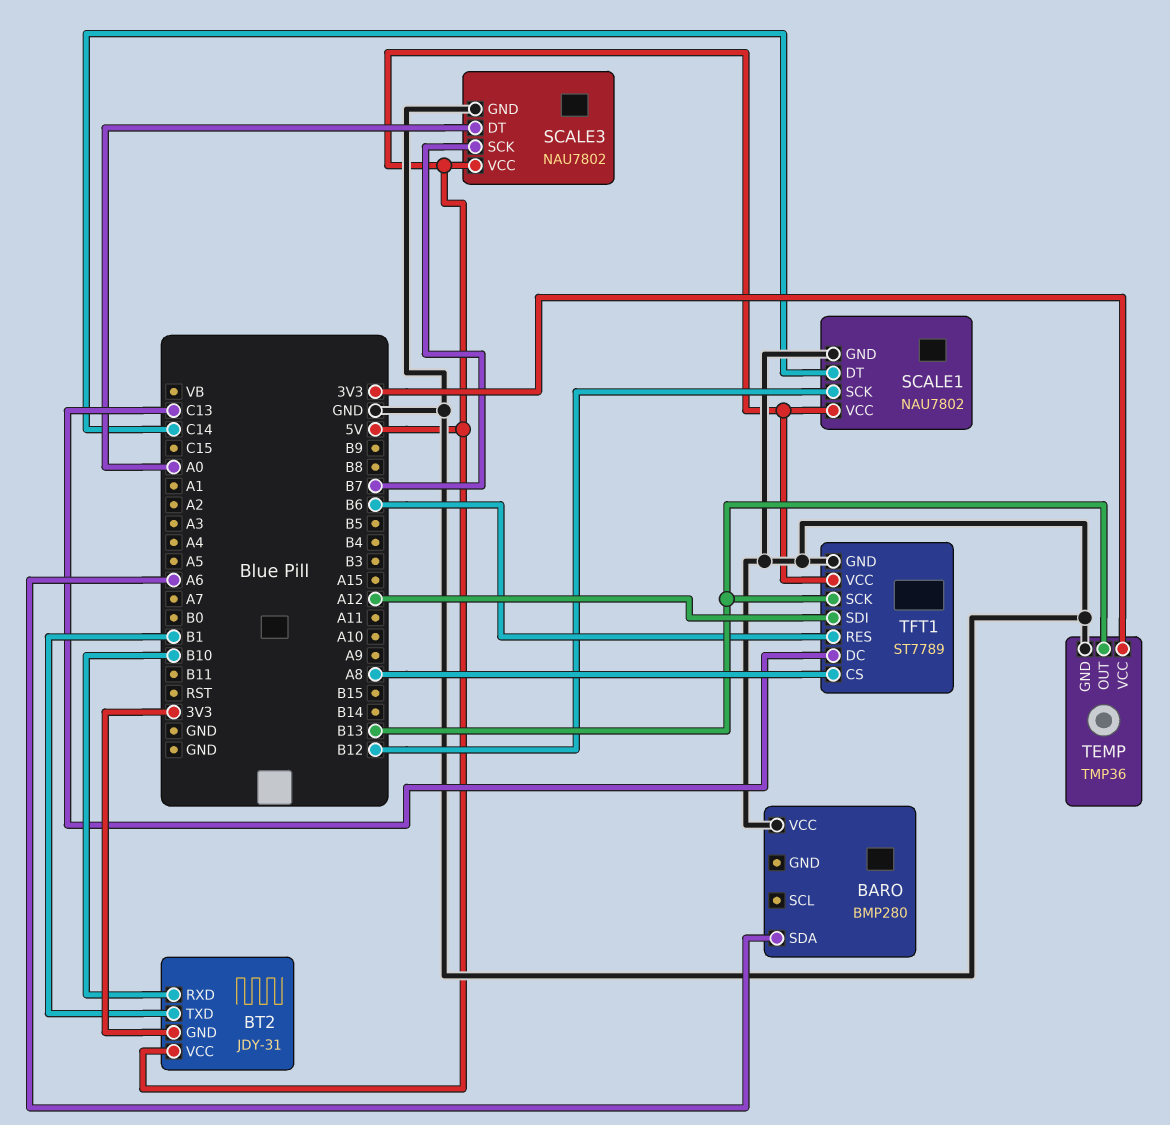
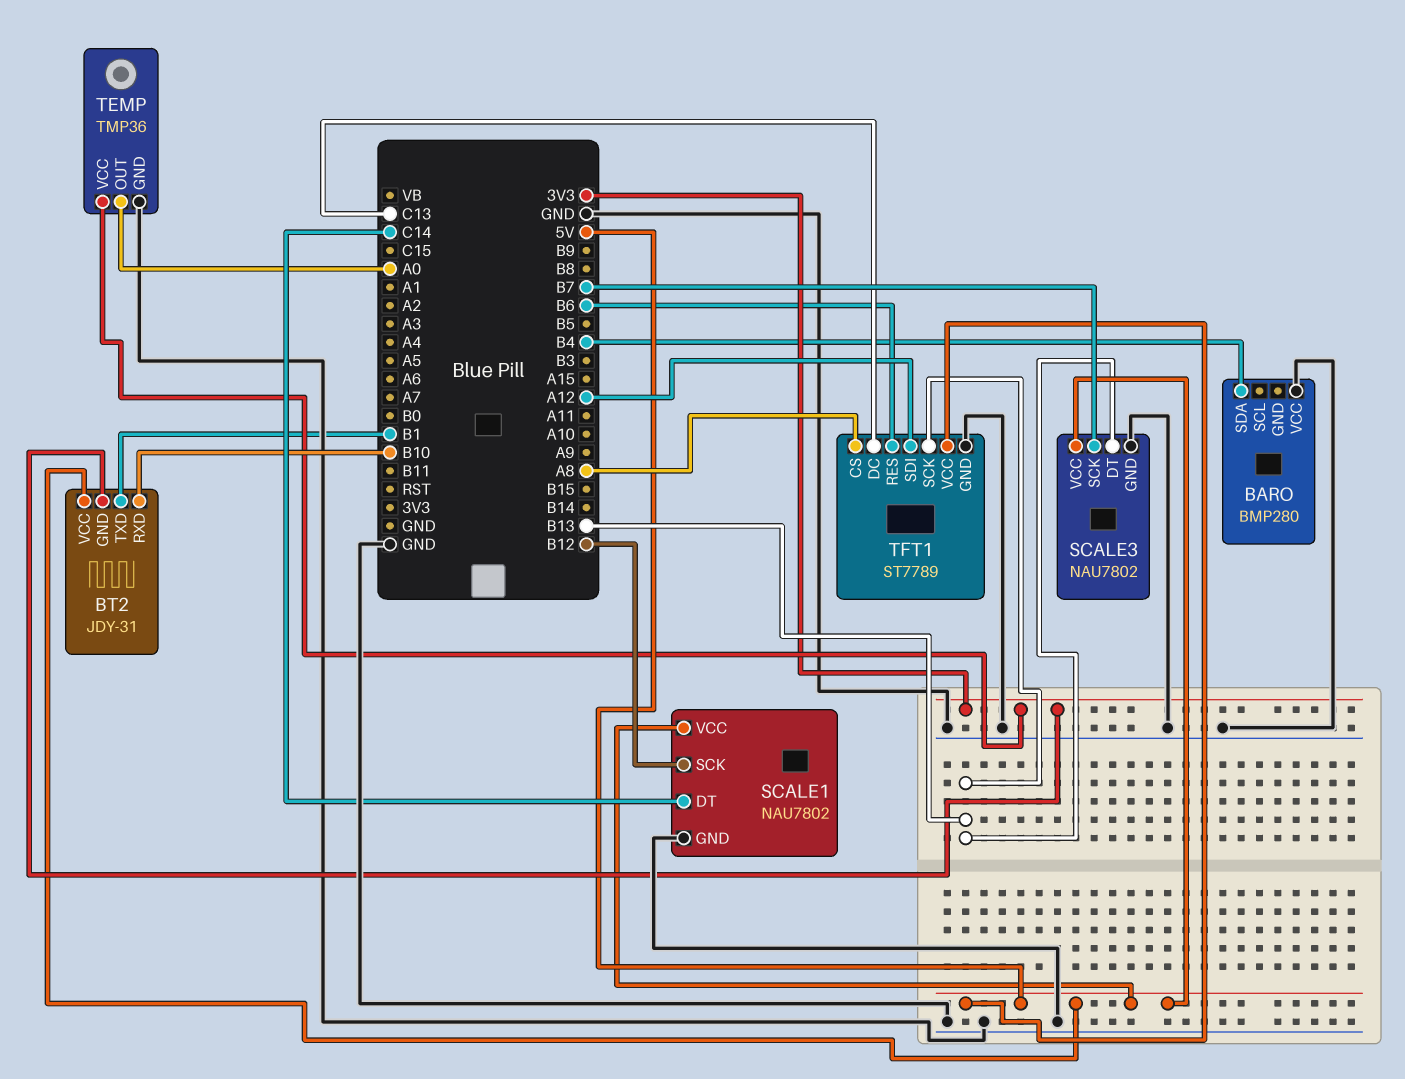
BARO pin SDA: A6 -> B4
SCALE3 pin DT: A0 -> B13
TEMP pin OUT: B13 -> A0

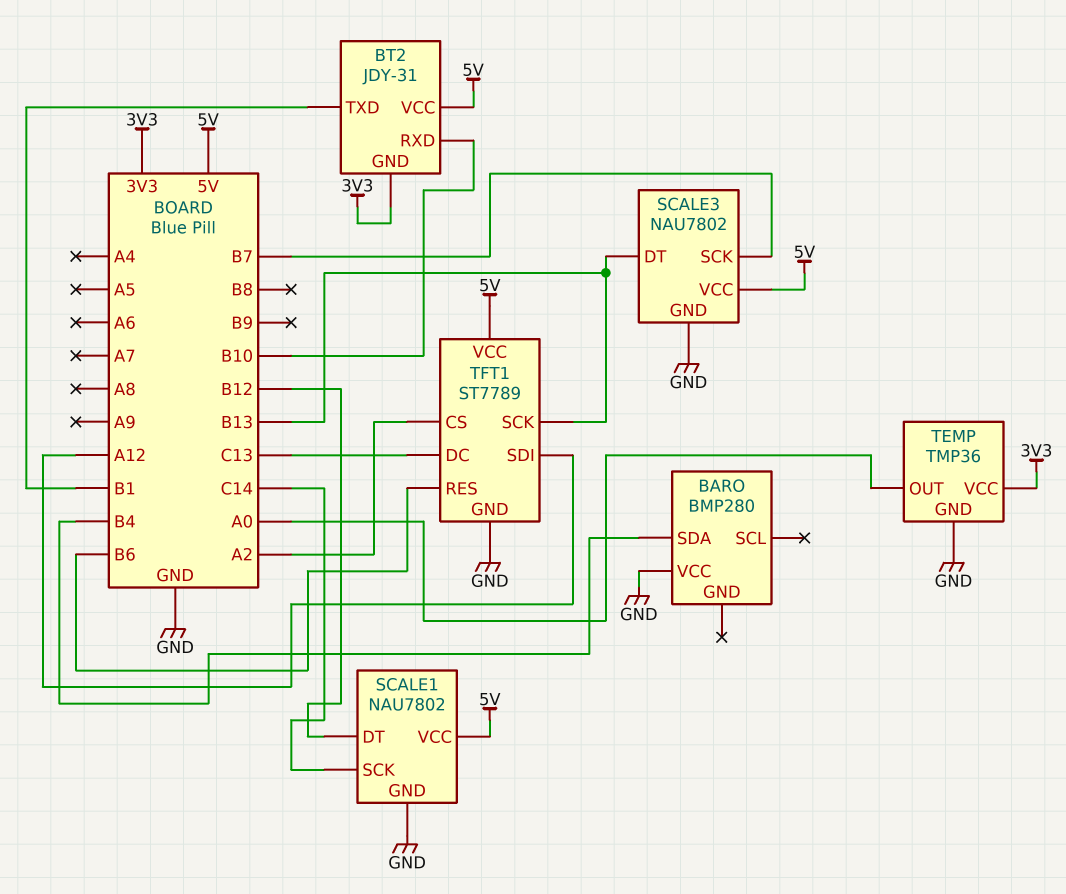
SCALE1 pin DT: C14 -> B12
SCALE1 pin SCK: B12 -> C14
TFT1 pin CS: A8 -> A2

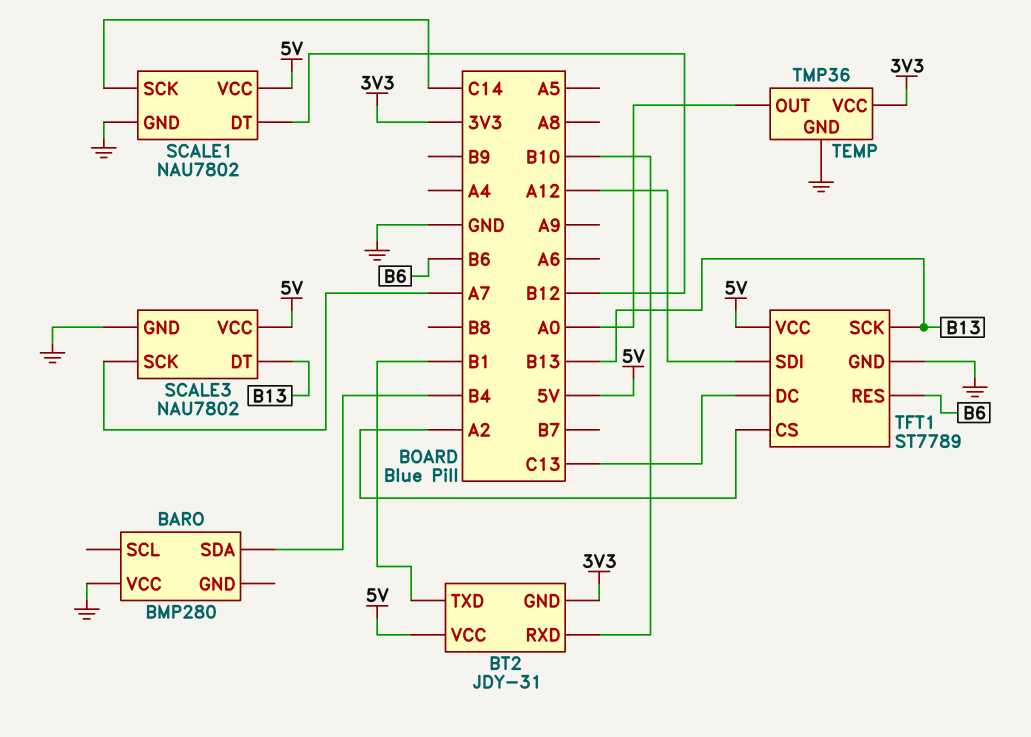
SCALE3 pin SCK: B7 -> A7

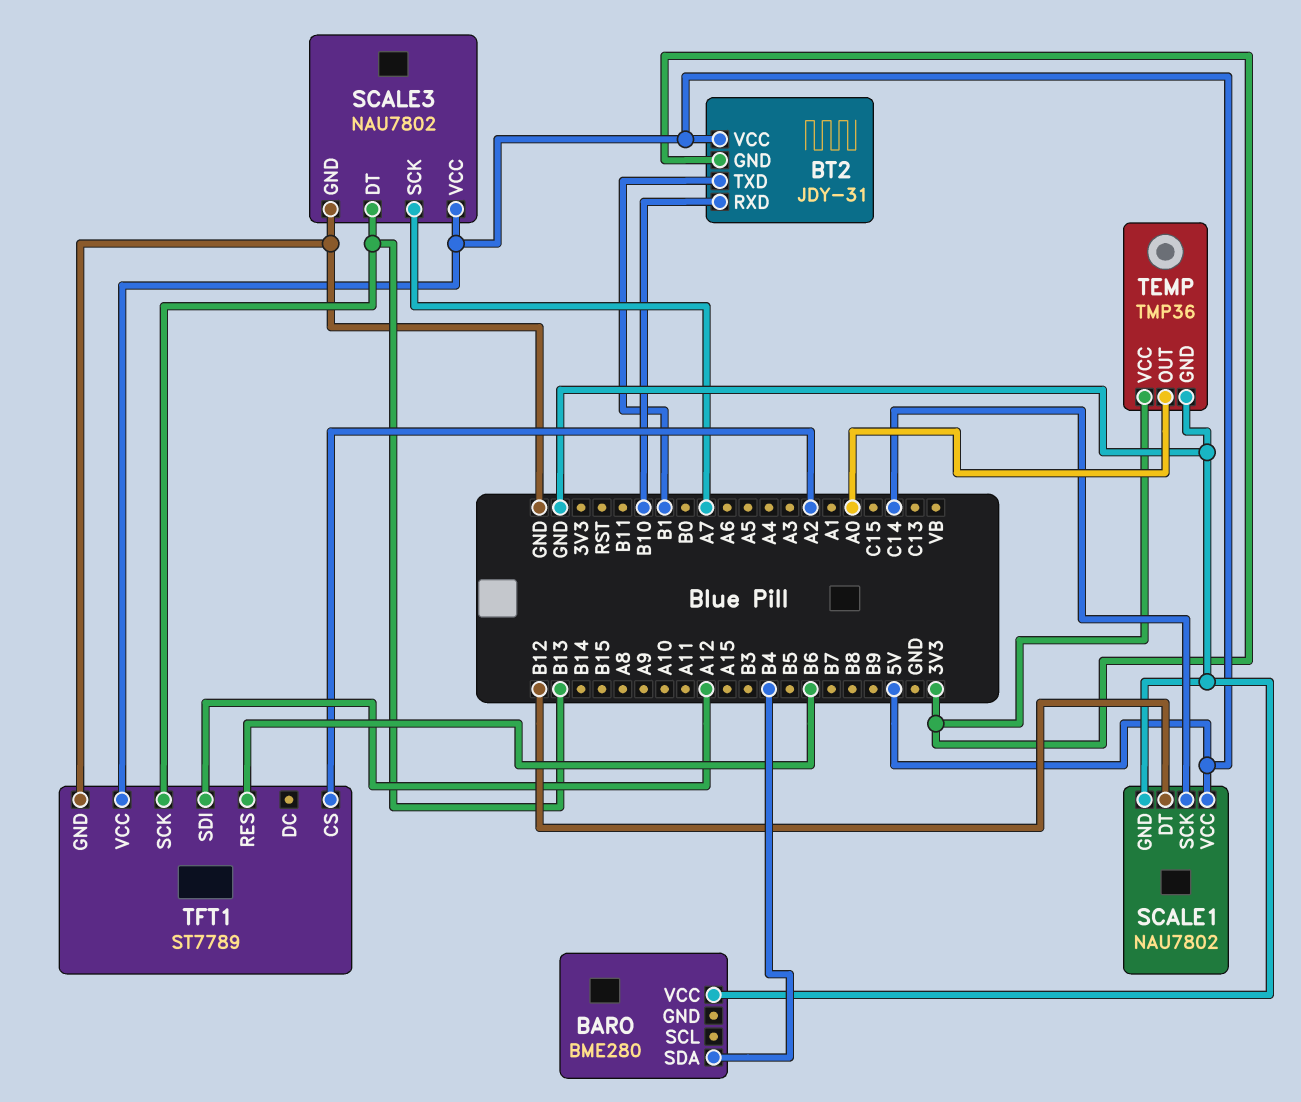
BARO: BMP280 -> BME280
TFT1 pin DC: C13 -> none

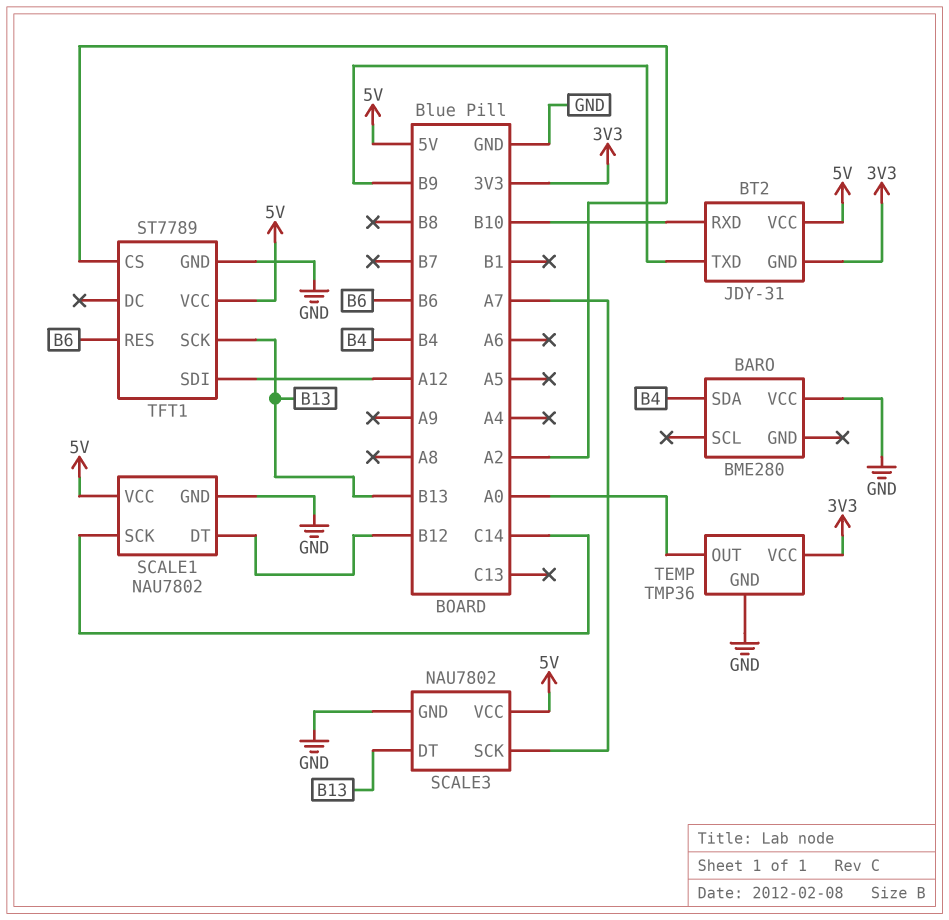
BT2 pin TXD: B1 -> B9

